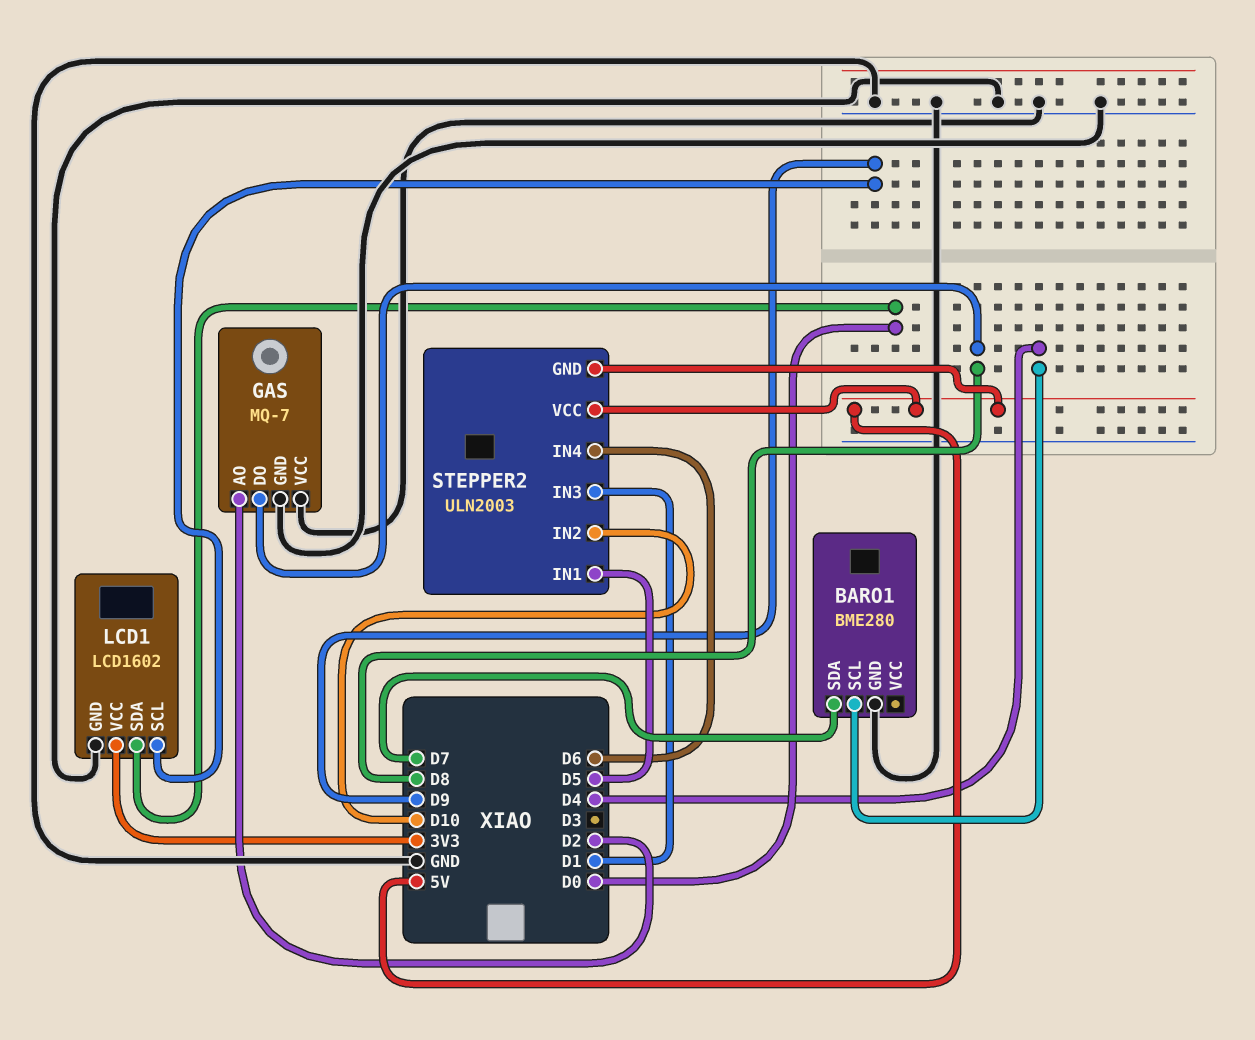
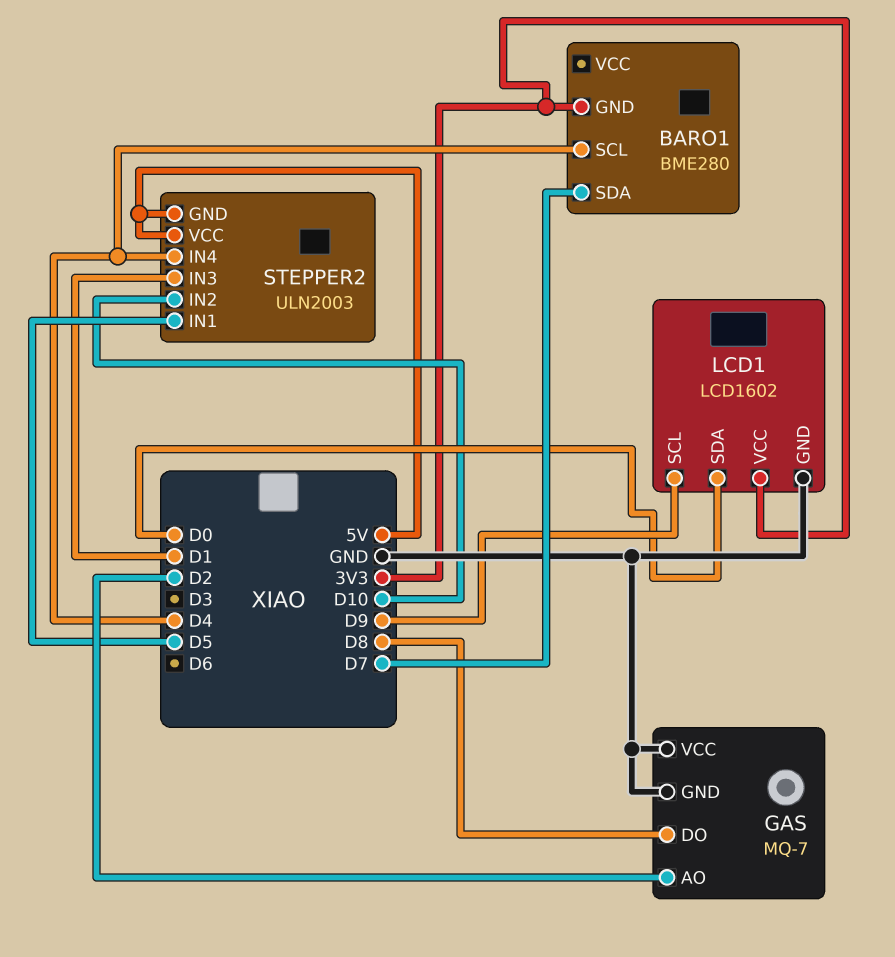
BARO1 pin GND: GND -> 3V3
STEPPER2 pin IN4: D6 -> D4

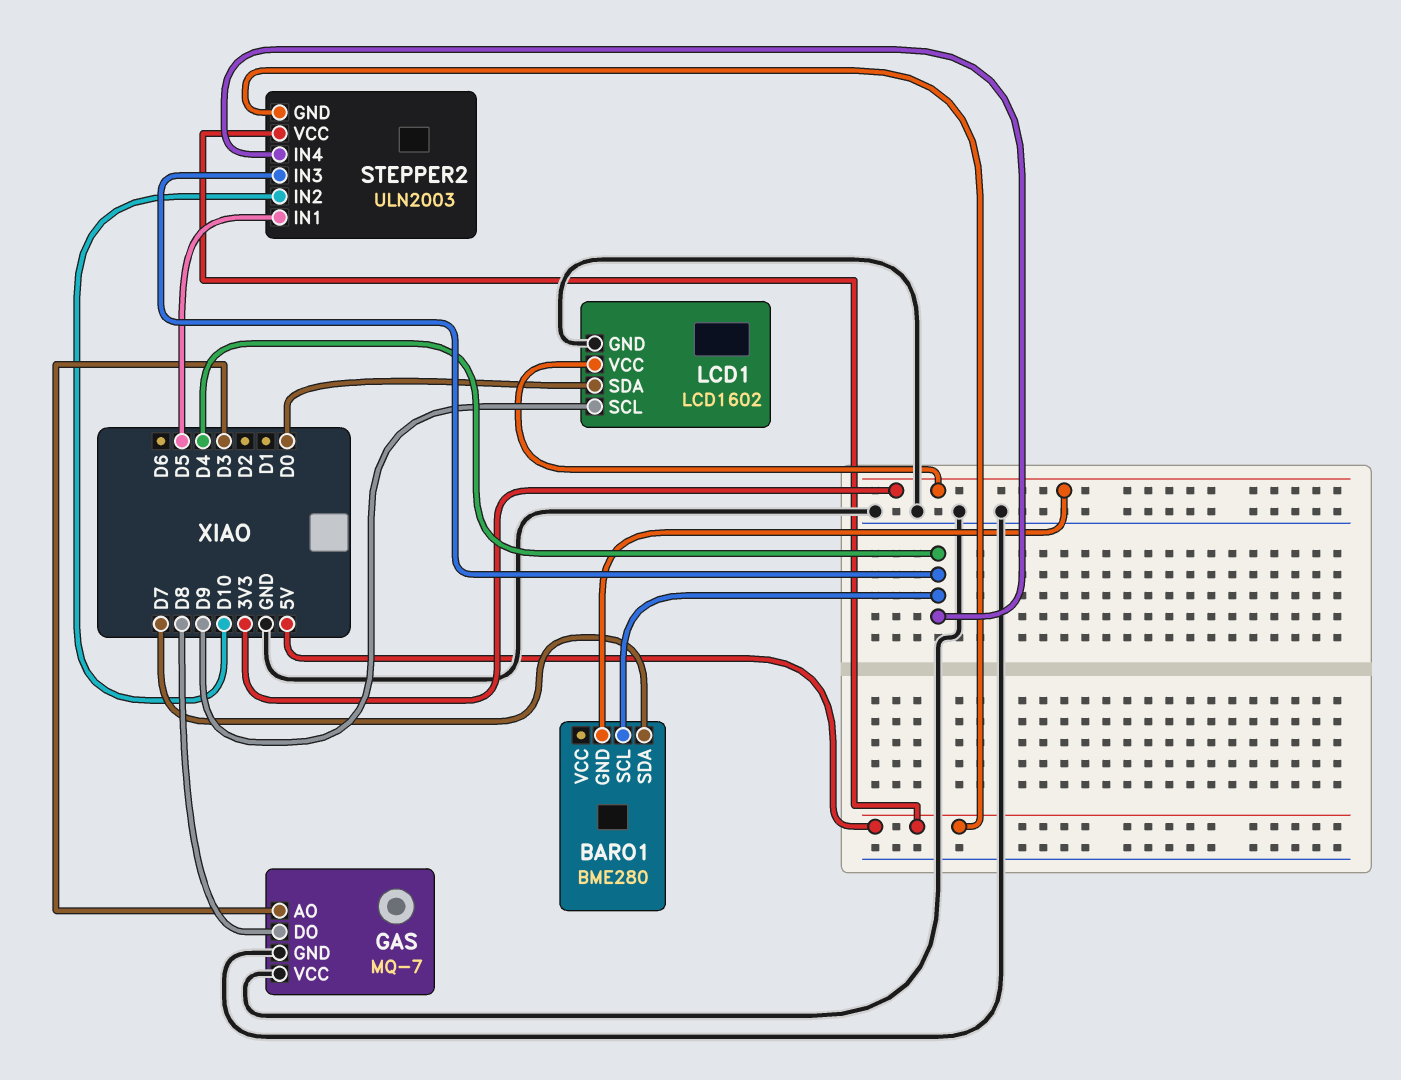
GAS pin AO: D2 -> D3
STEPPER2 pin IN3: D1 -> D4

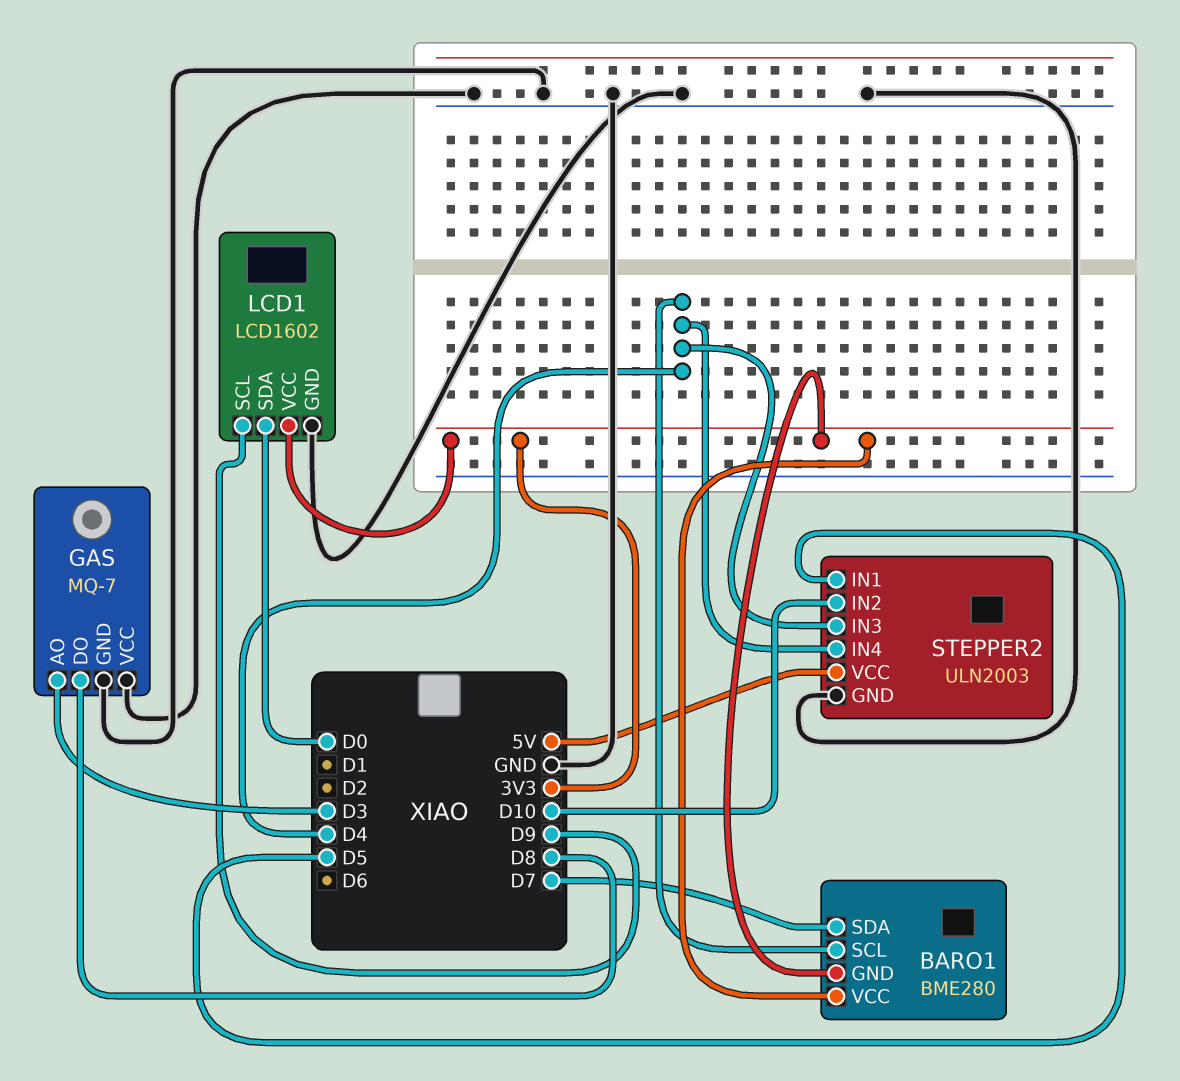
BARO1 pin VCC: none -> 3V3
STEPPER2 pin GND: 5V -> GND

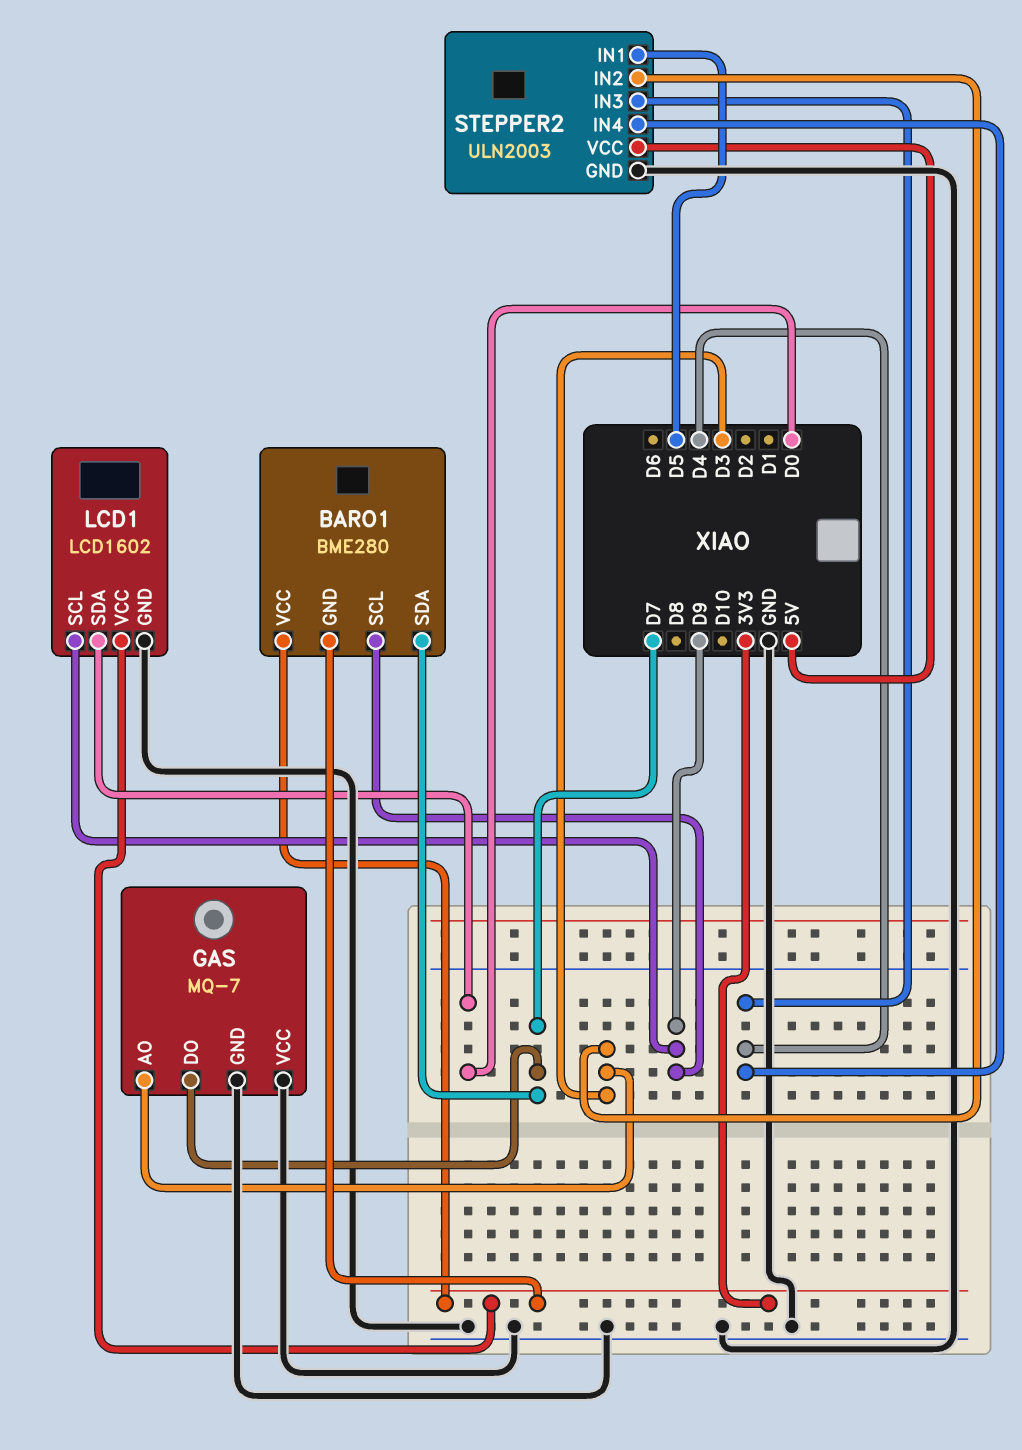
BARO1 pin SCL: D4 -> D9
GAS pin DO: D8 -> D7
STEPPER2 pin IN2: D10 -> D3

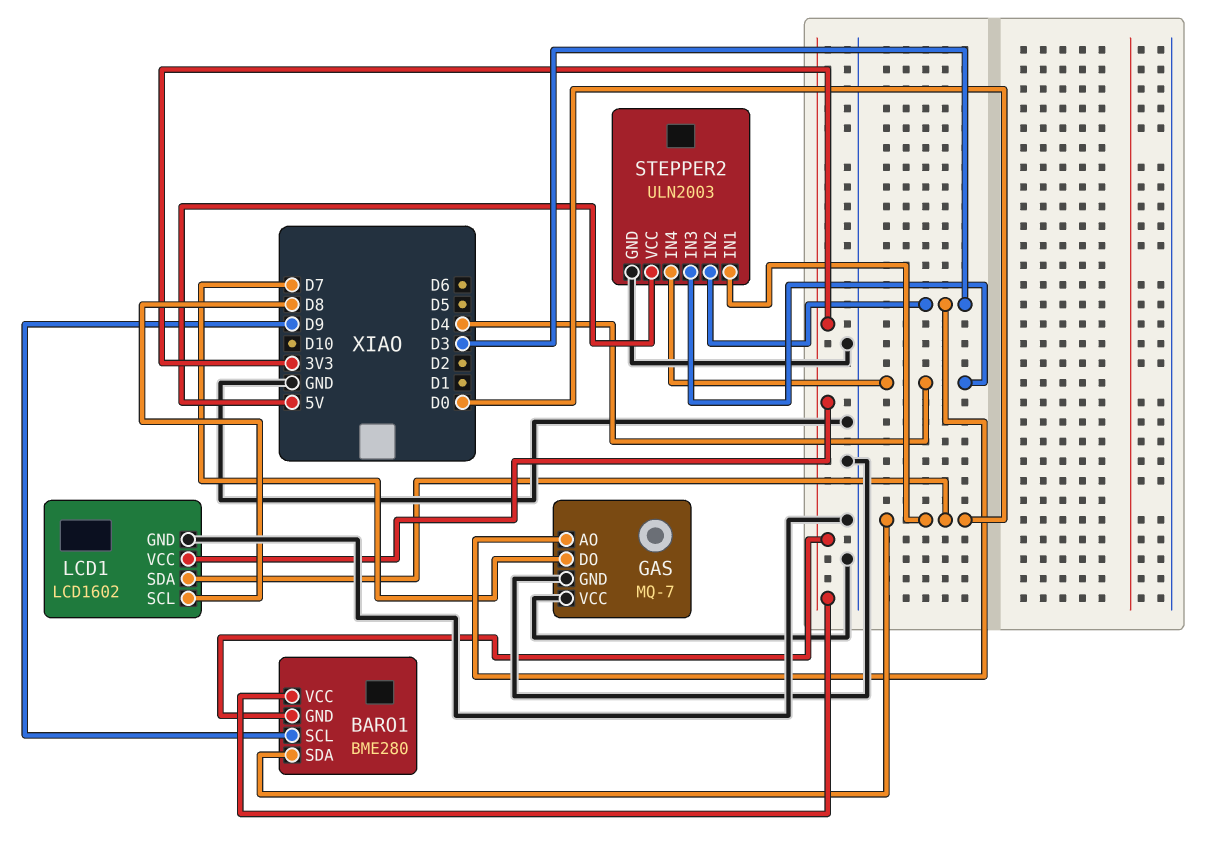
BARO1 pin SDA: D7 -> D0
LCD1 pin SCL: D9 -> D8
STEPPER2 pin IN1: D5 -> D0

